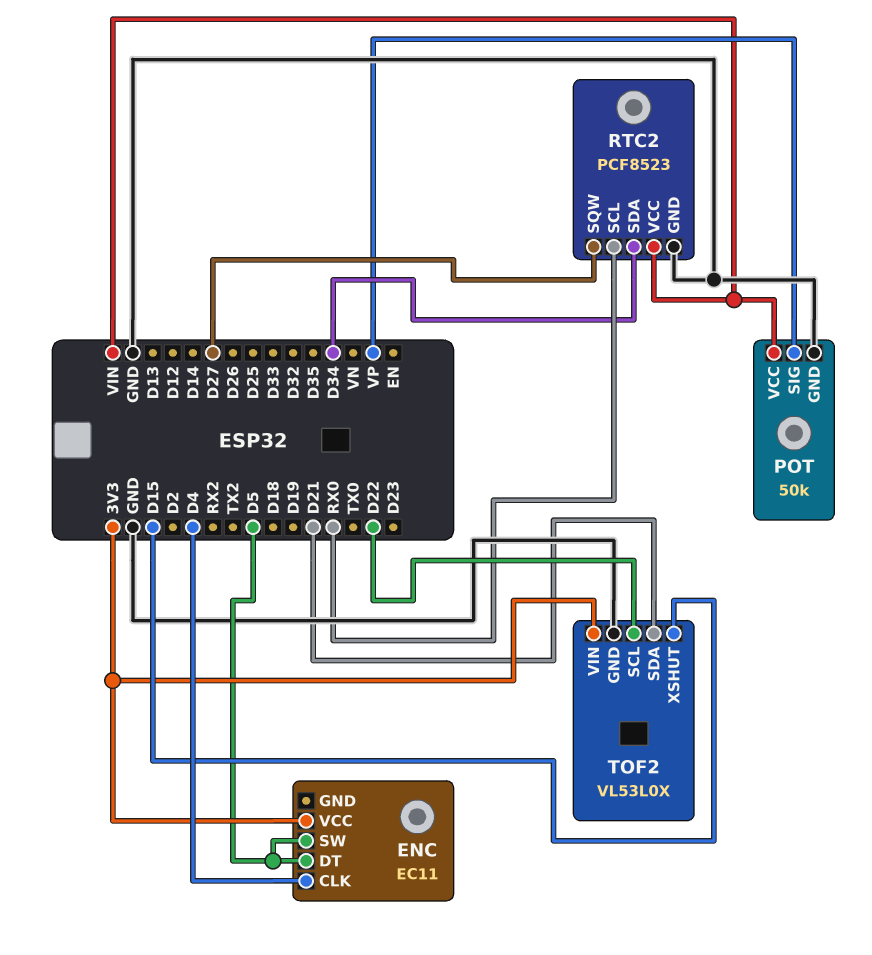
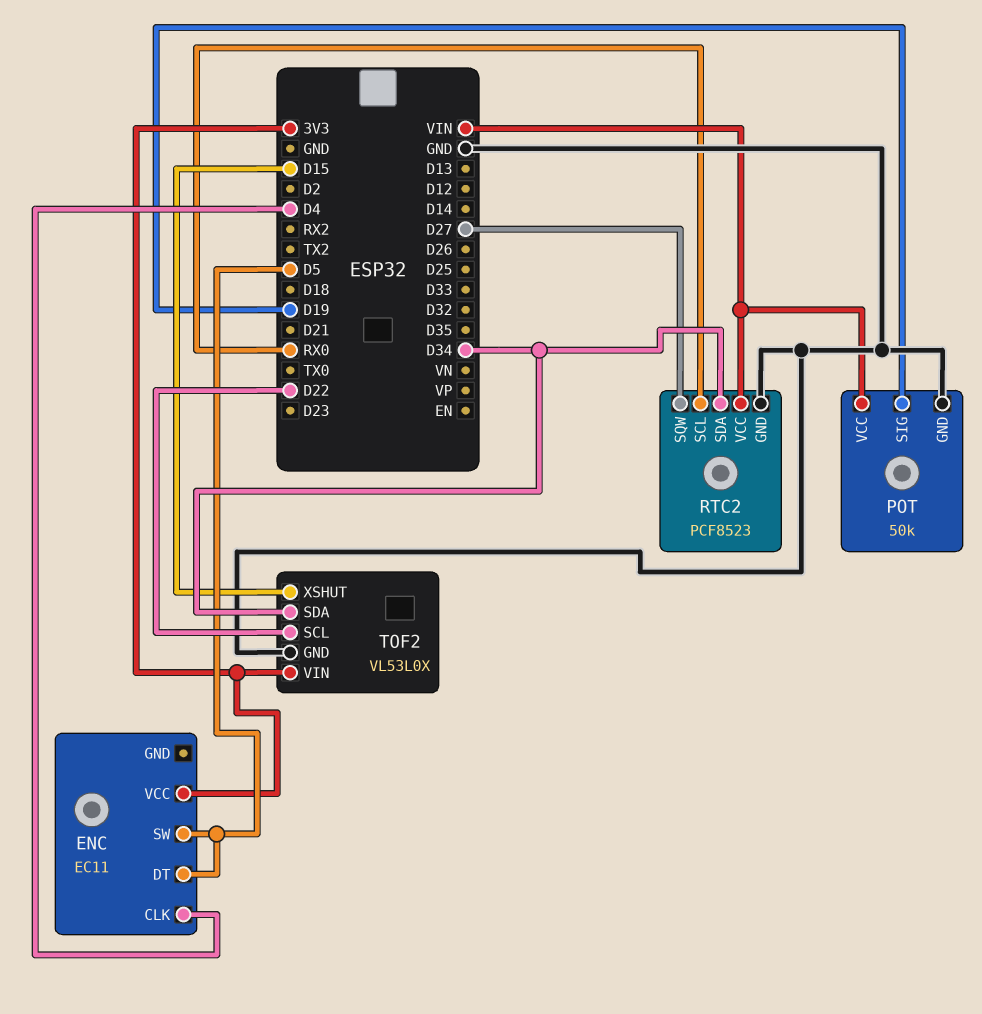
POT pin SIG: VP -> D19
TOF2 pin SDA: D21 -> D34

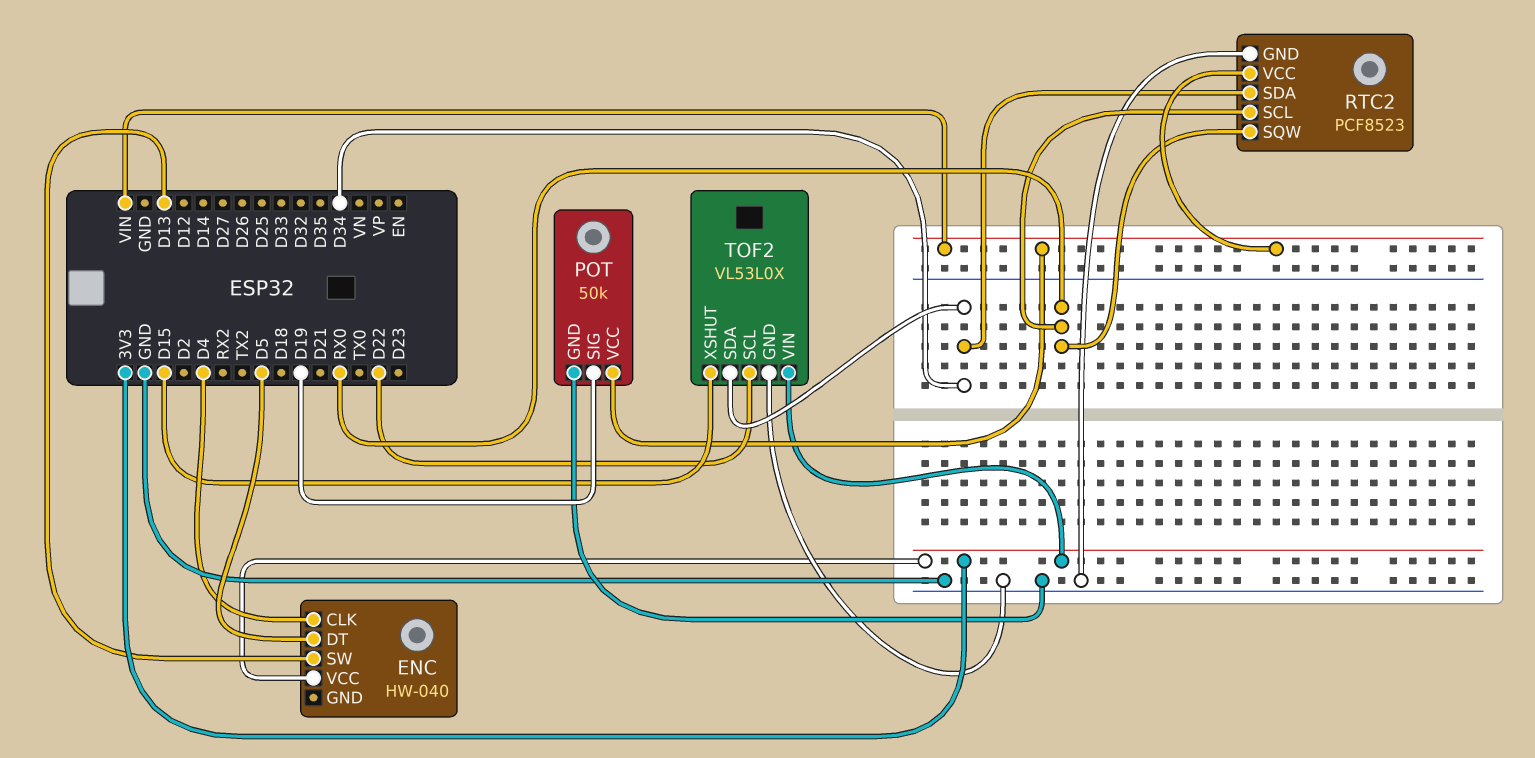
ENC: EC11 -> HW-040
ENC pin SW: D5 -> D13
RTC2 pin SQW: D27 -> RX0

